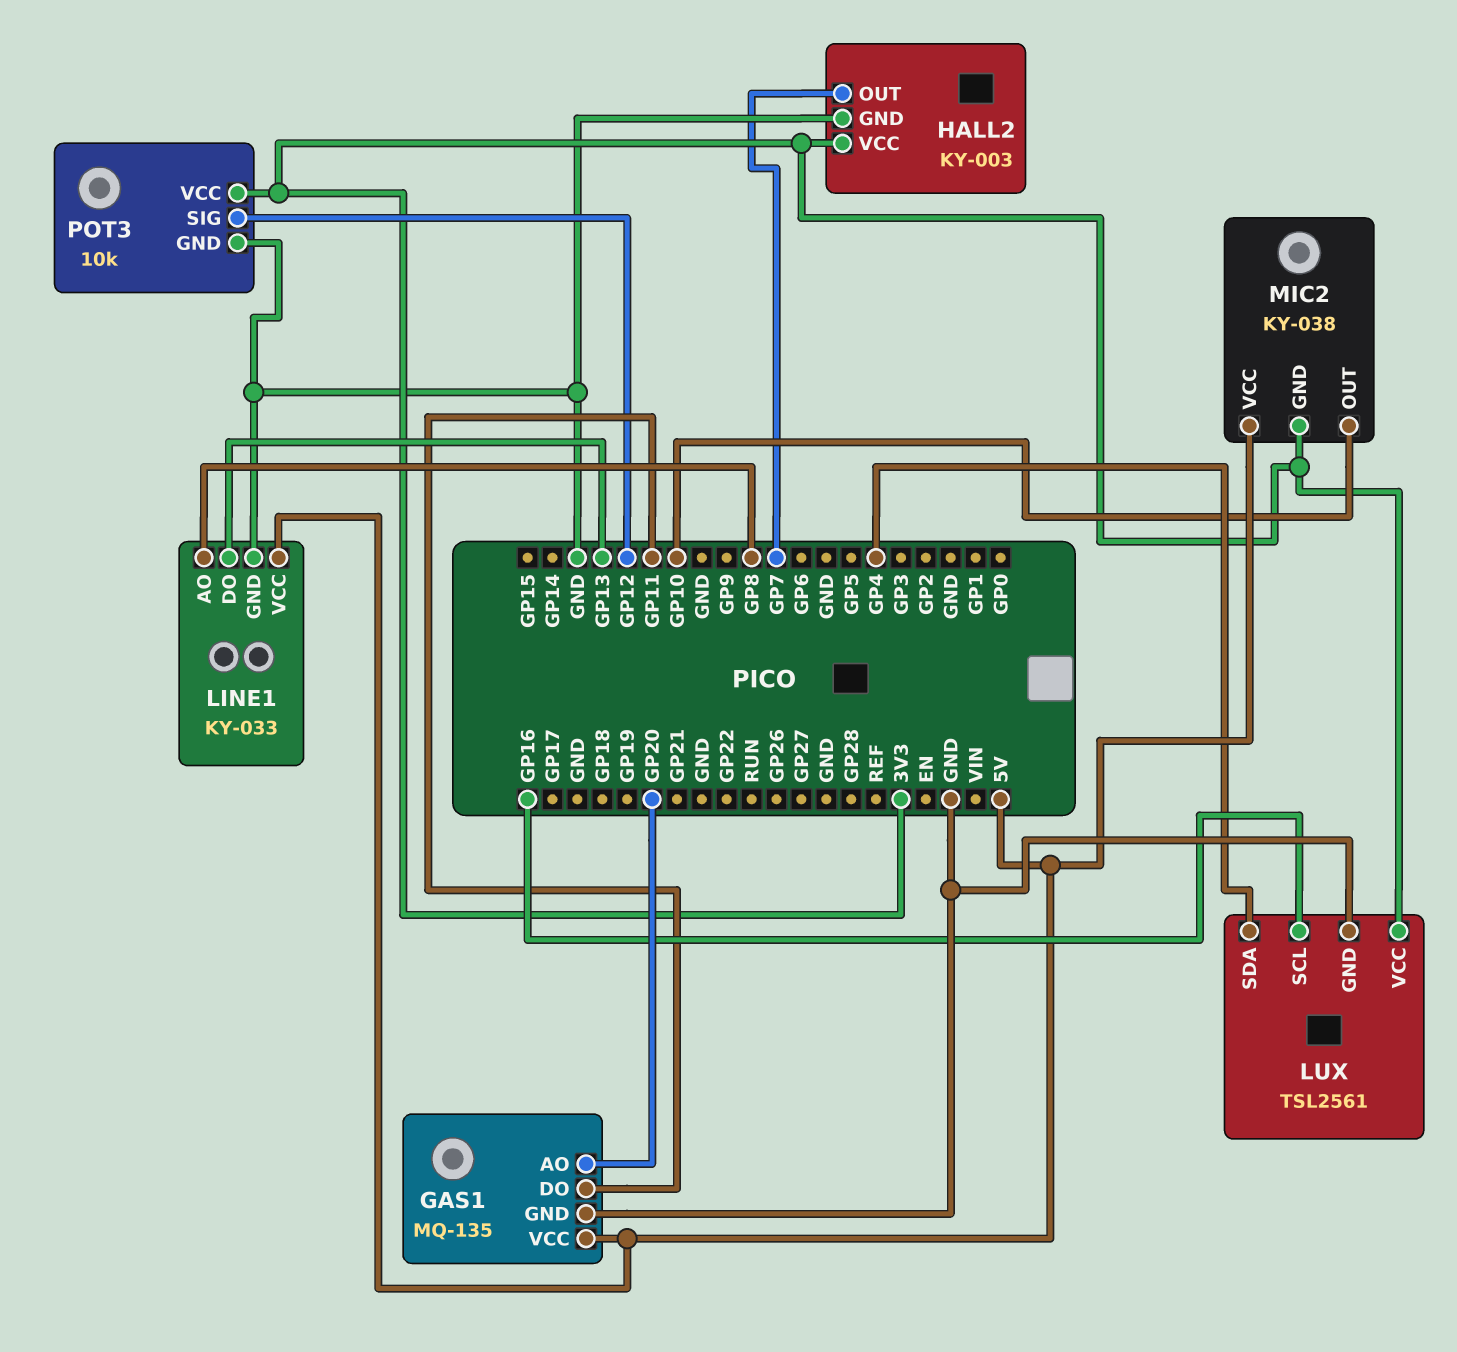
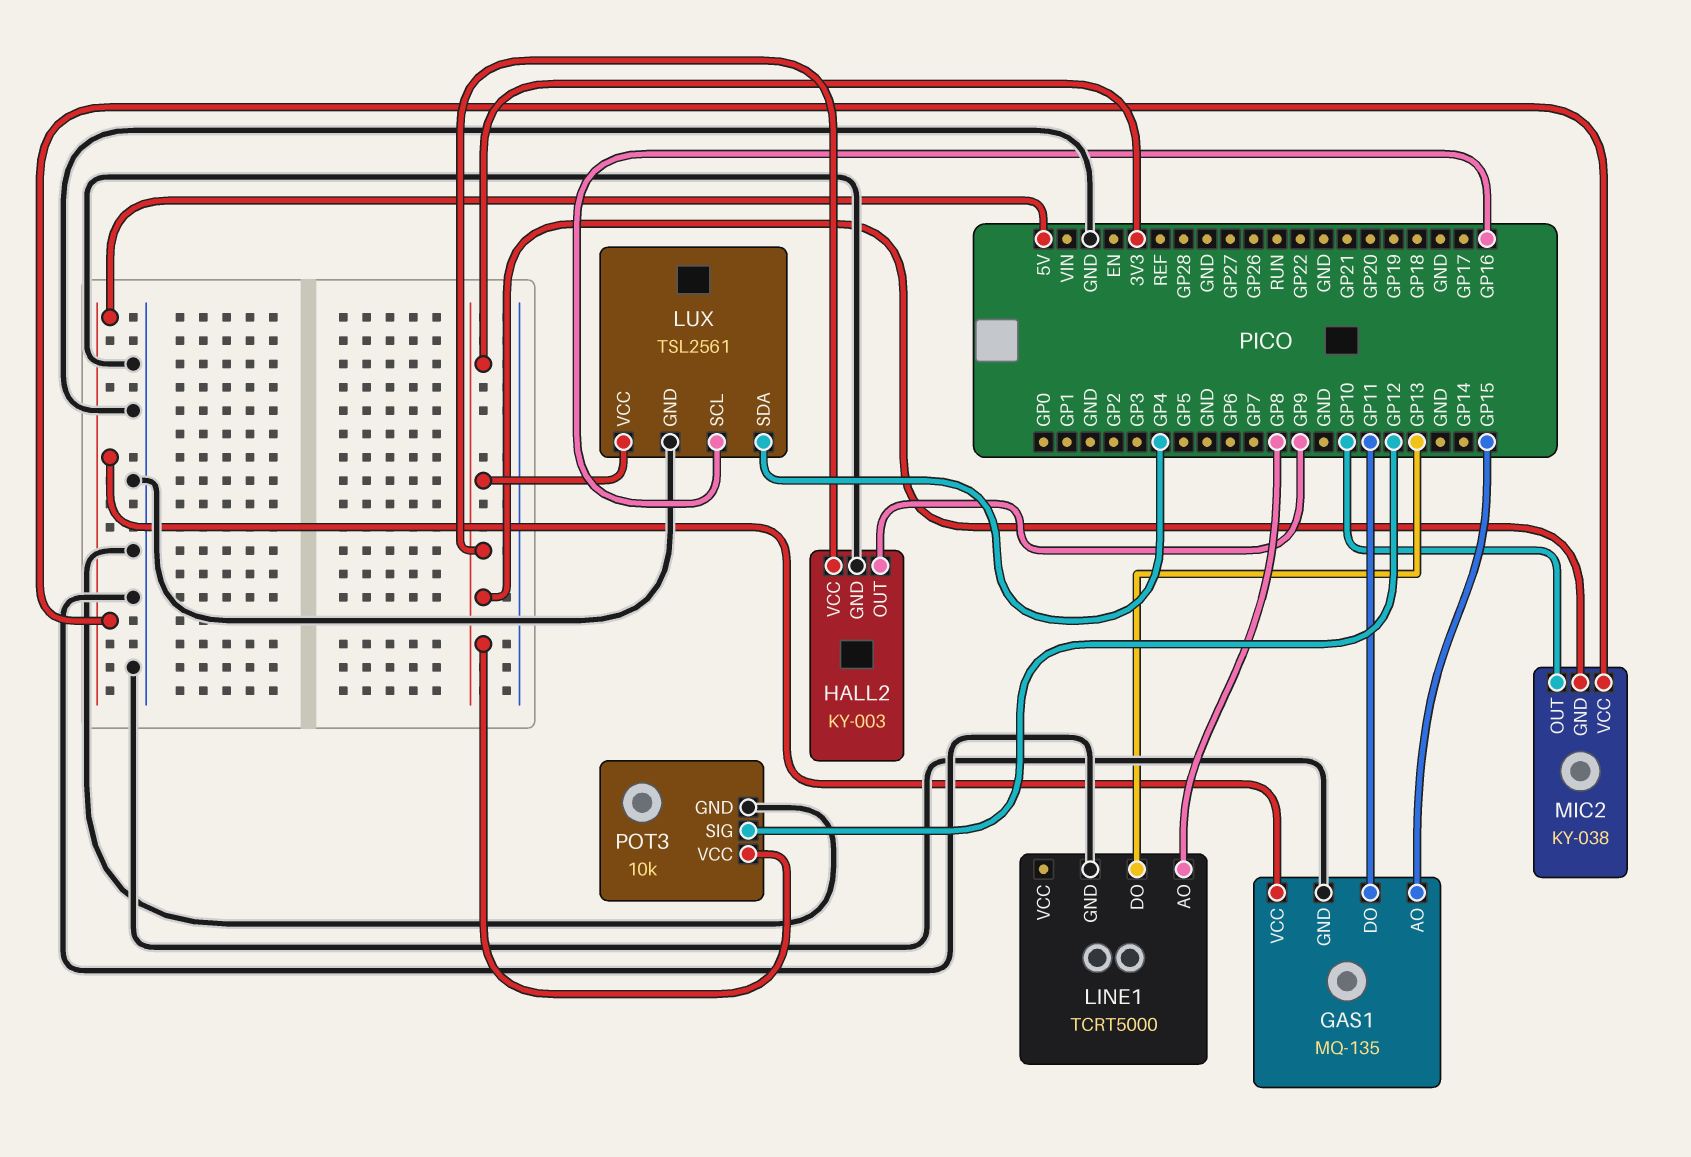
GAS1 pin AO: GP20 -> GP15
HALL2 pin OUT: GP7 -> GP9
LINE1: KY-033 -> TCRT5000
LINE1 pin VCC: 5V -> none

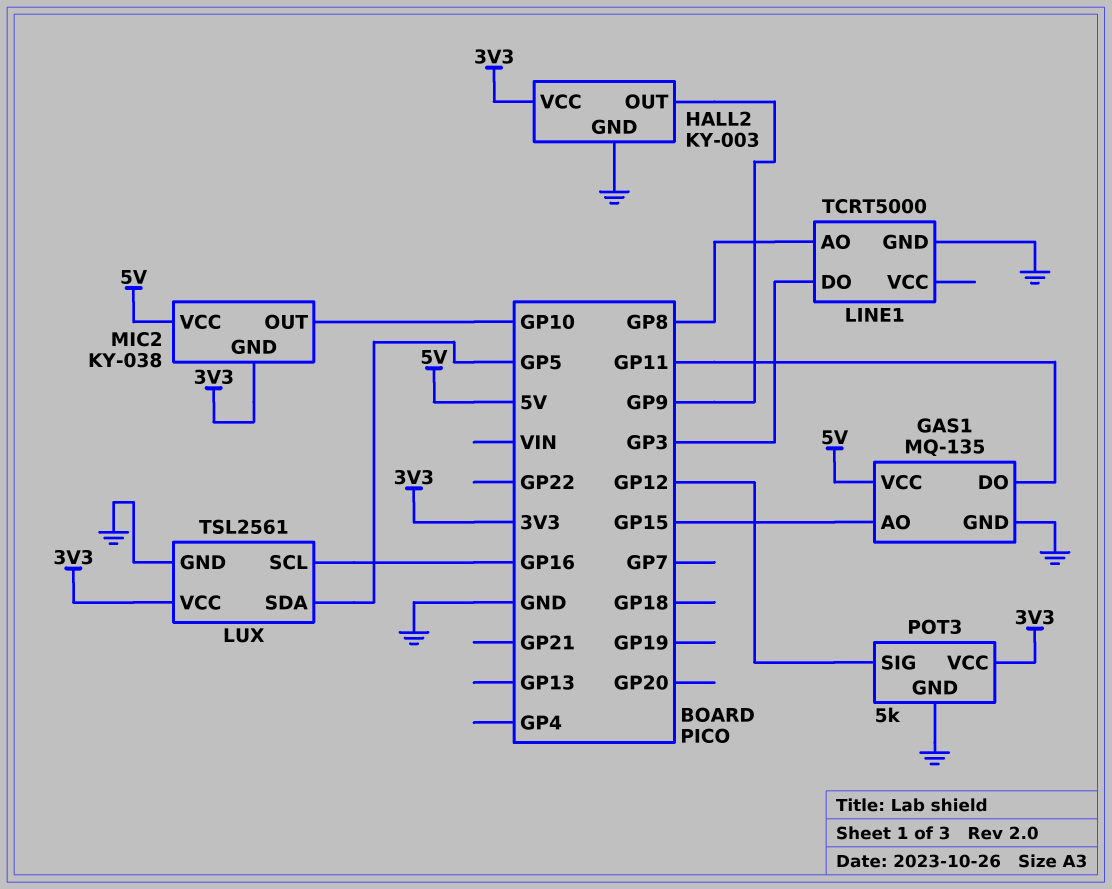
LINE1 pin DO: GP13 -> GP3
LUX pin SDA: GP4 -> GP5
POT3: 10k -> 5k

